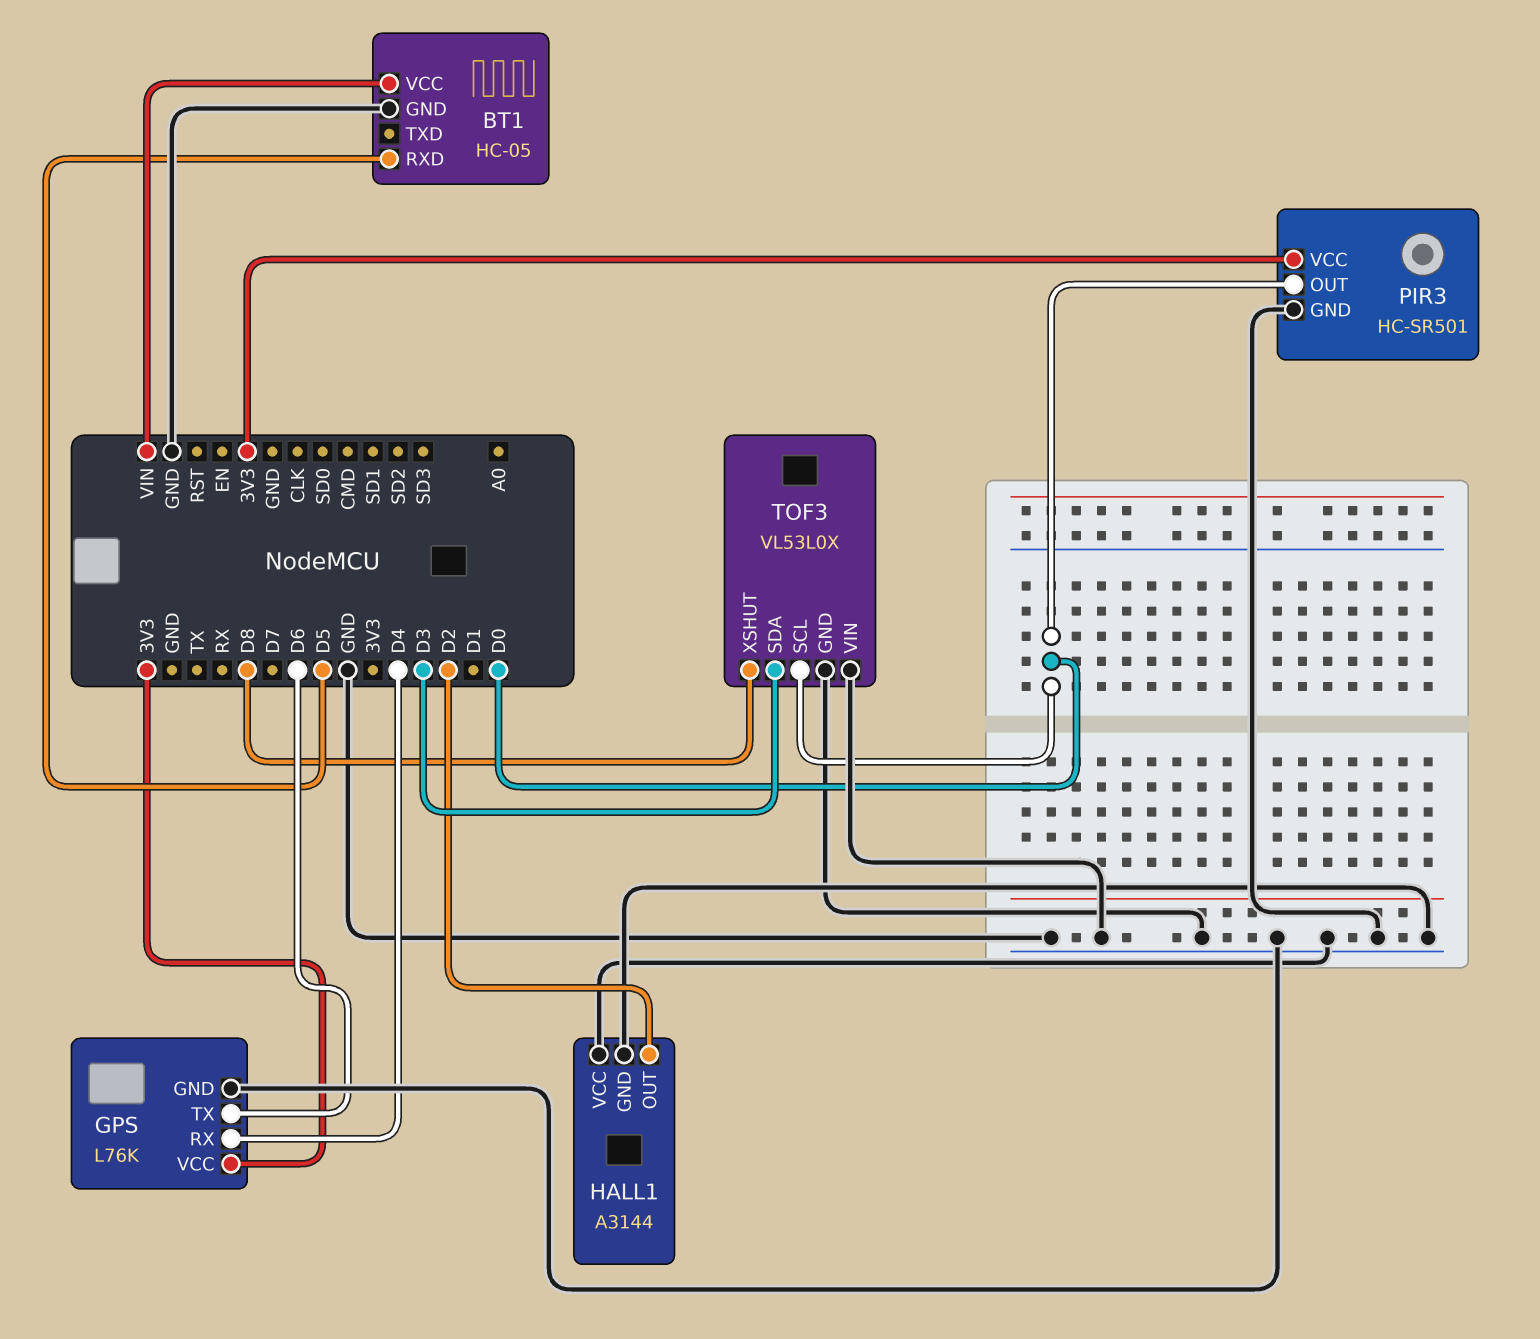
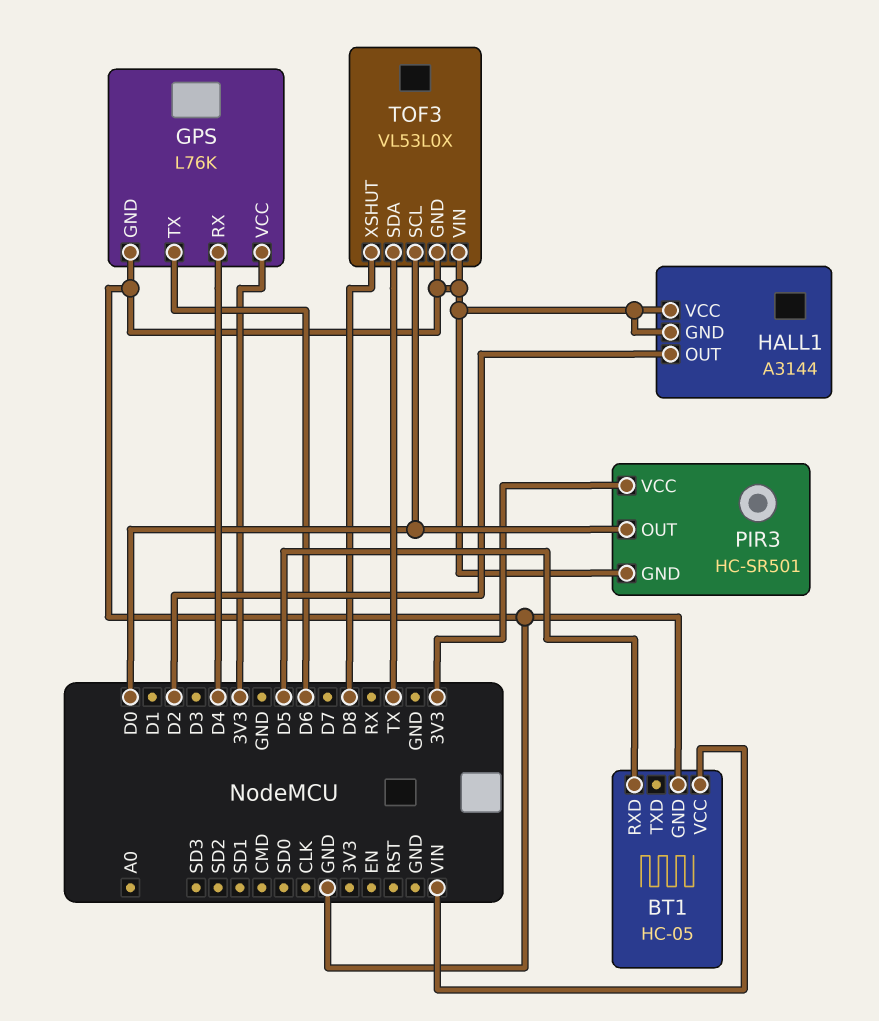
TOF3 pin SDA: D3 -> TX

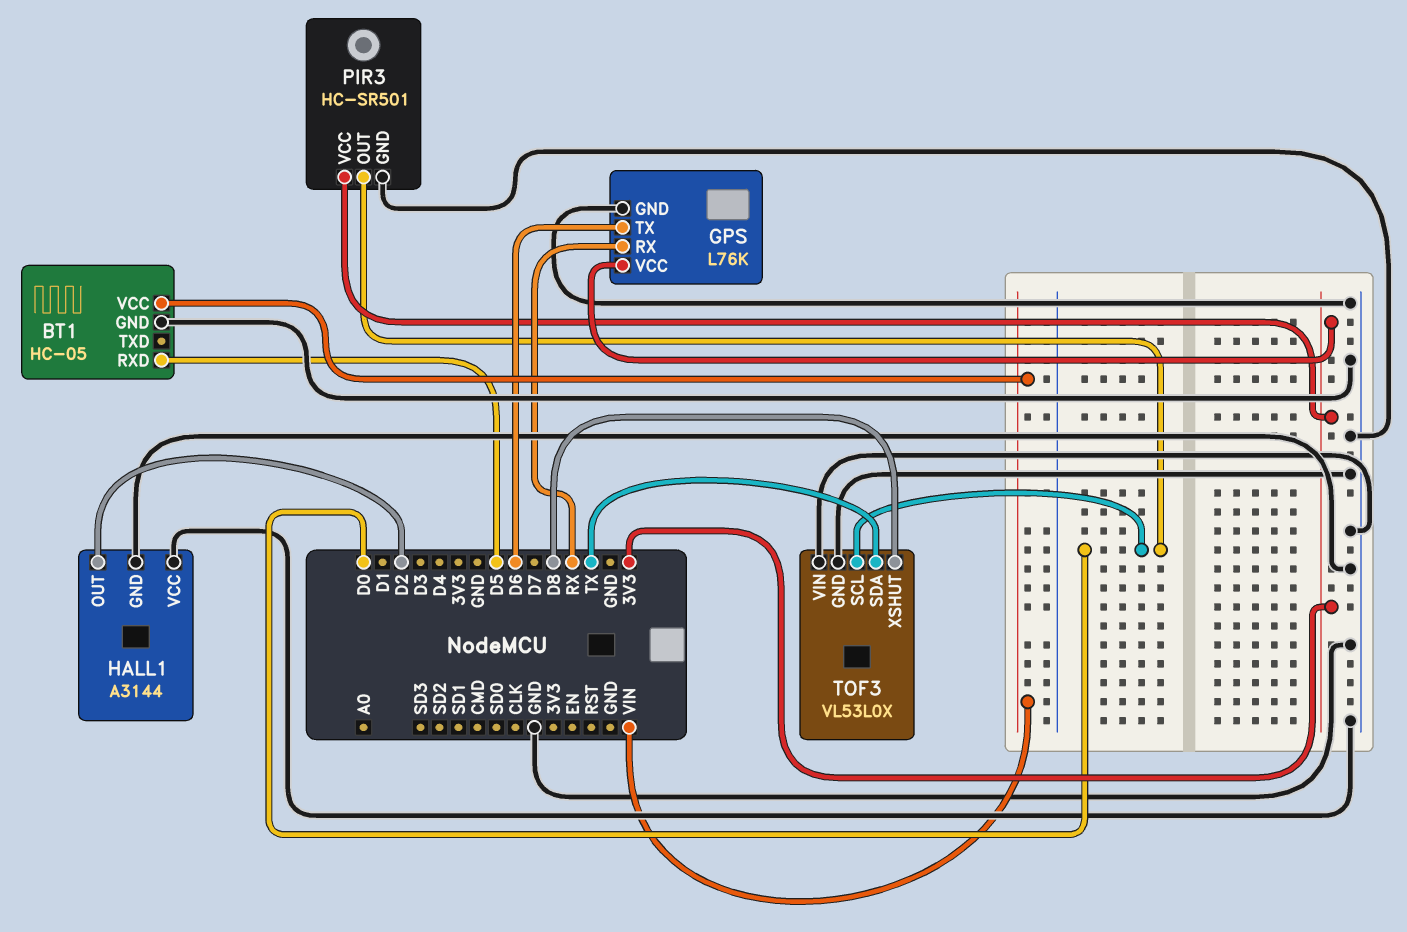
GPS pin RX: D4 -> RX

